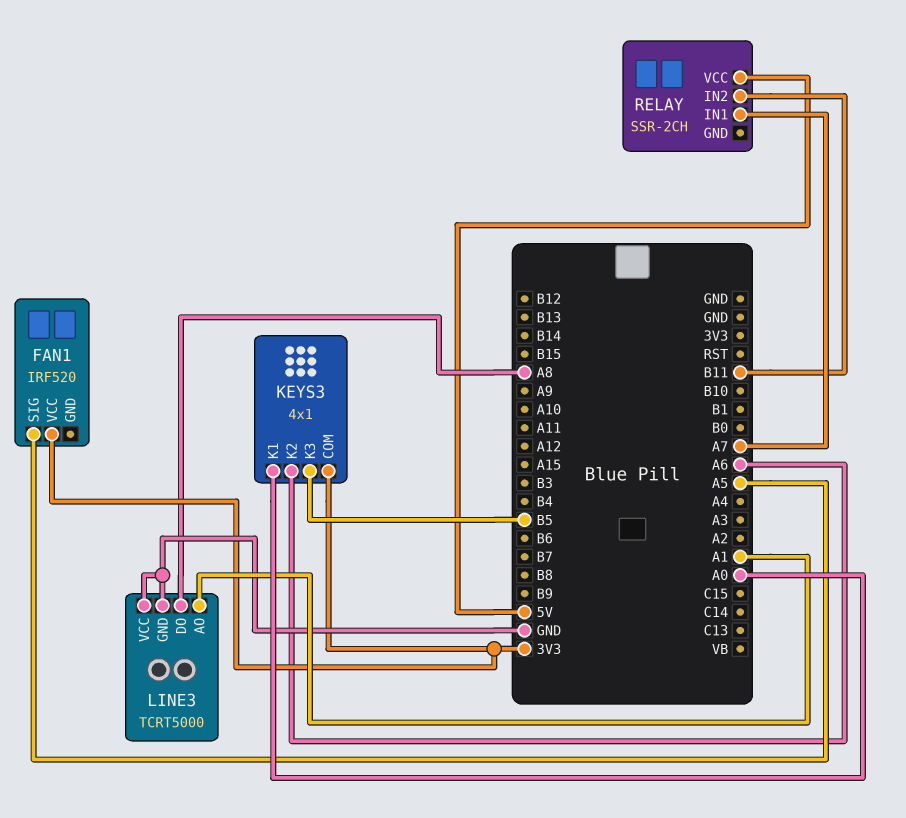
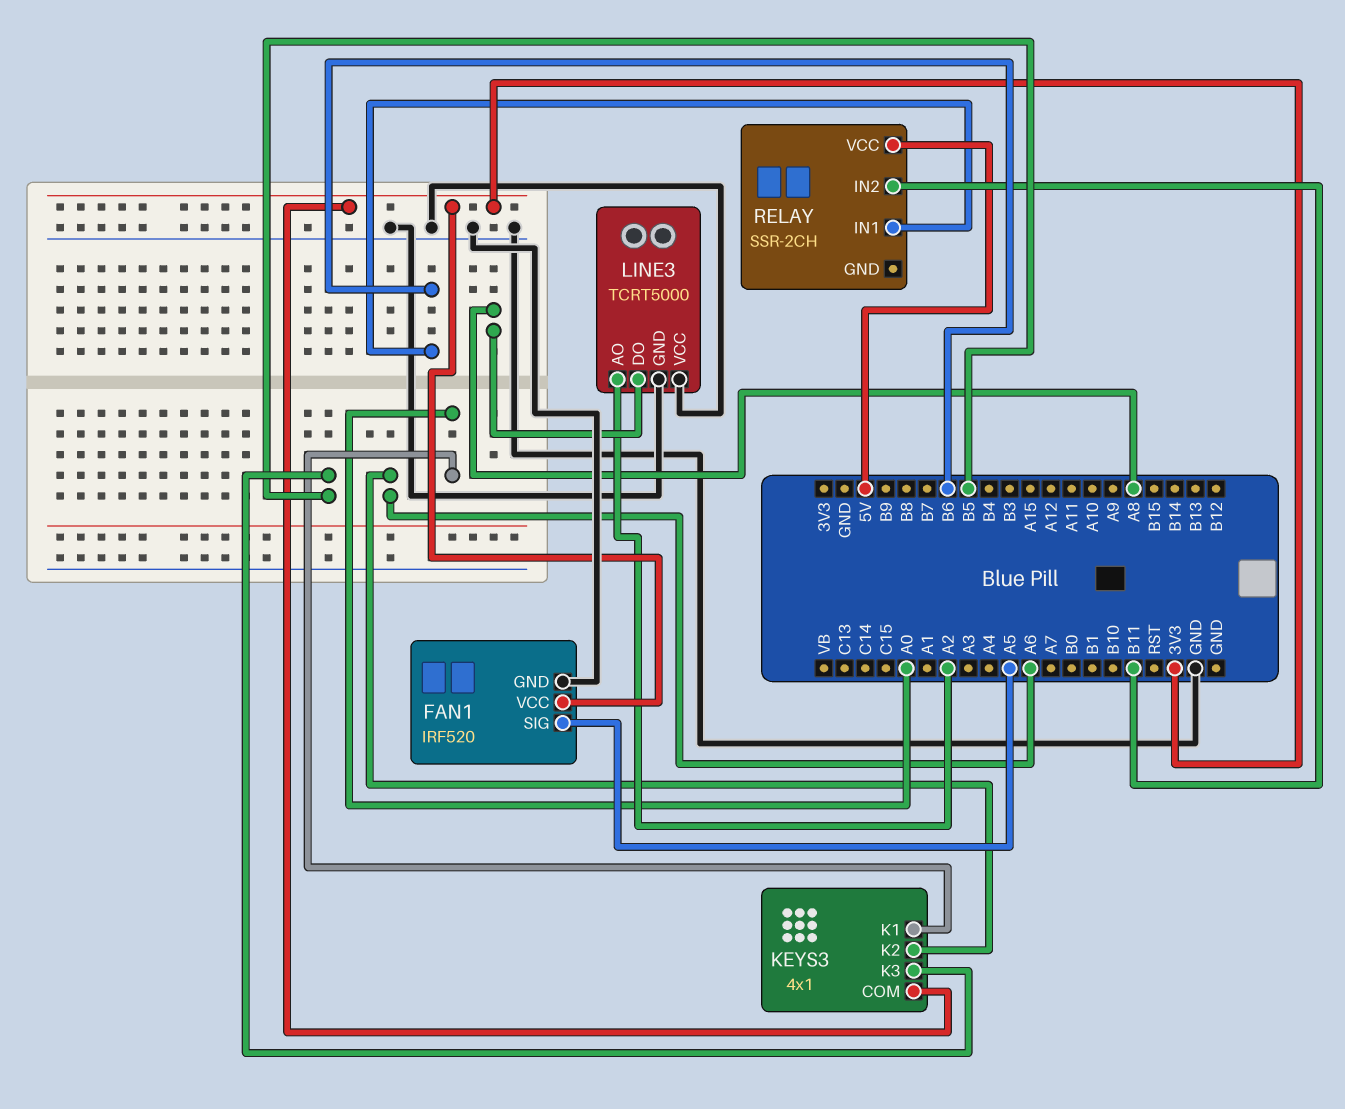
FAN1 pin GND: none -> GND
LINE3 pin AO: A1 -> A2
RELAY pin IN1: A7 -> B6

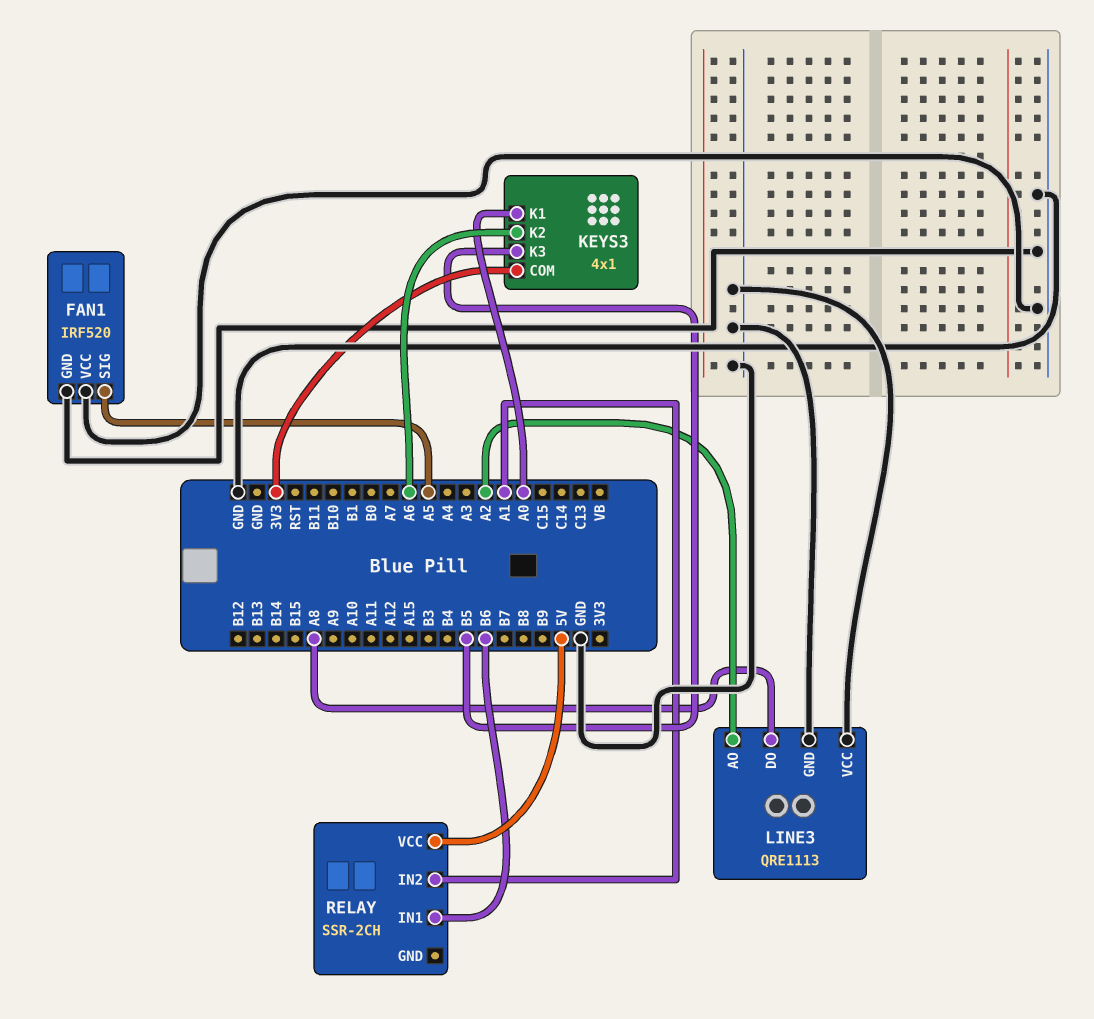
FAN1 pin VCC: 3V3 -> GND
LINE3: TCRT5000 -> QRE1113
RELAY pin IN2: B11 -> A1

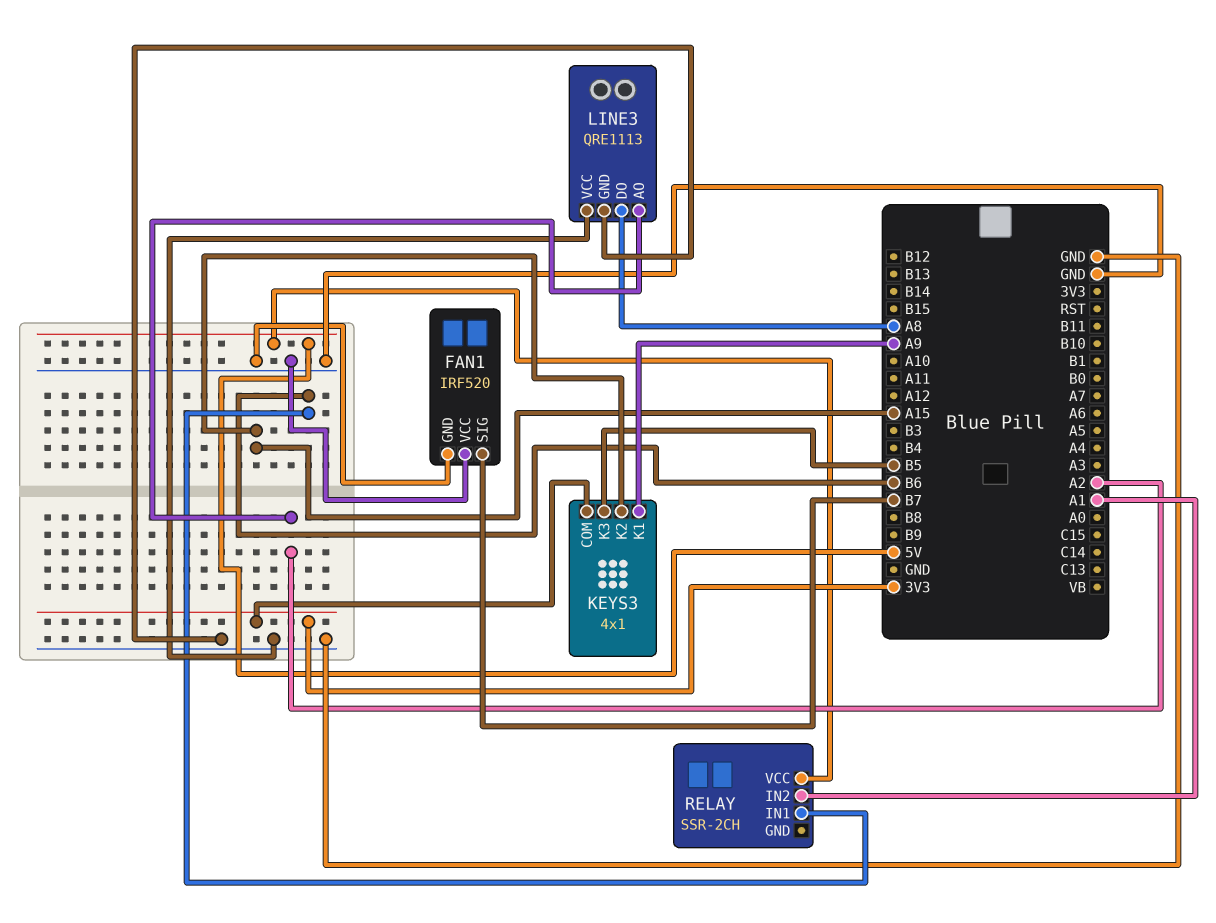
FAN1 pin SIG: A5 -> B7
KEYS3 pin K1: A0 -> A9
KEYS3 pin K2: A6 -> A15

